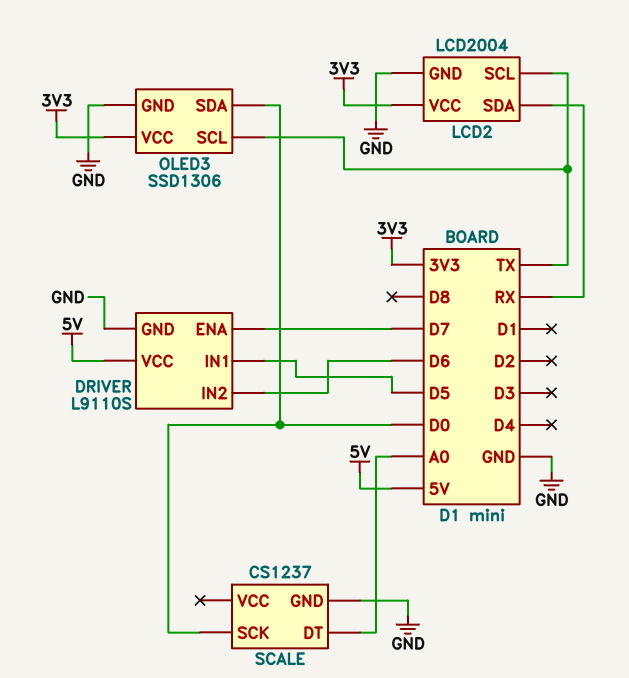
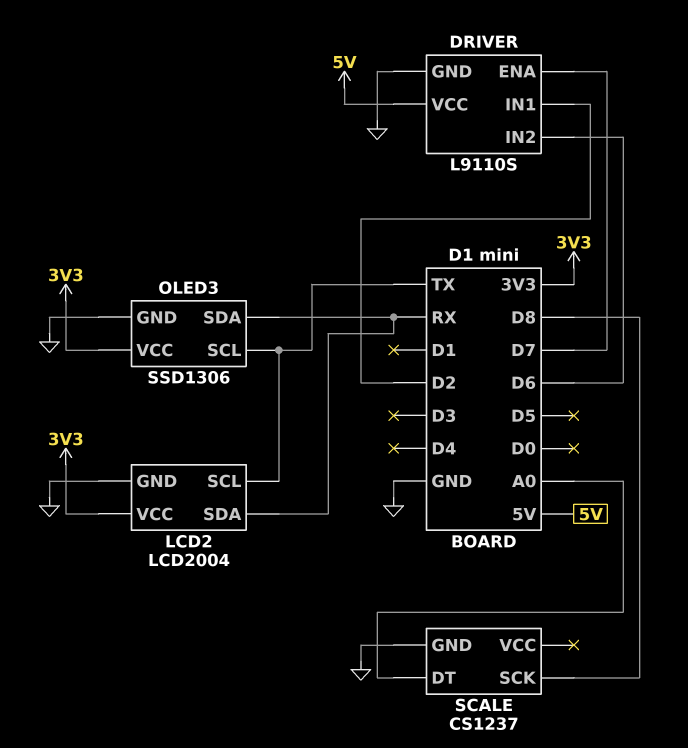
DRIVER pin IN1: D5 -> D2
OLED3 pin SDA: D0 -> RX
SCALE pin SCK: D0 -> D8

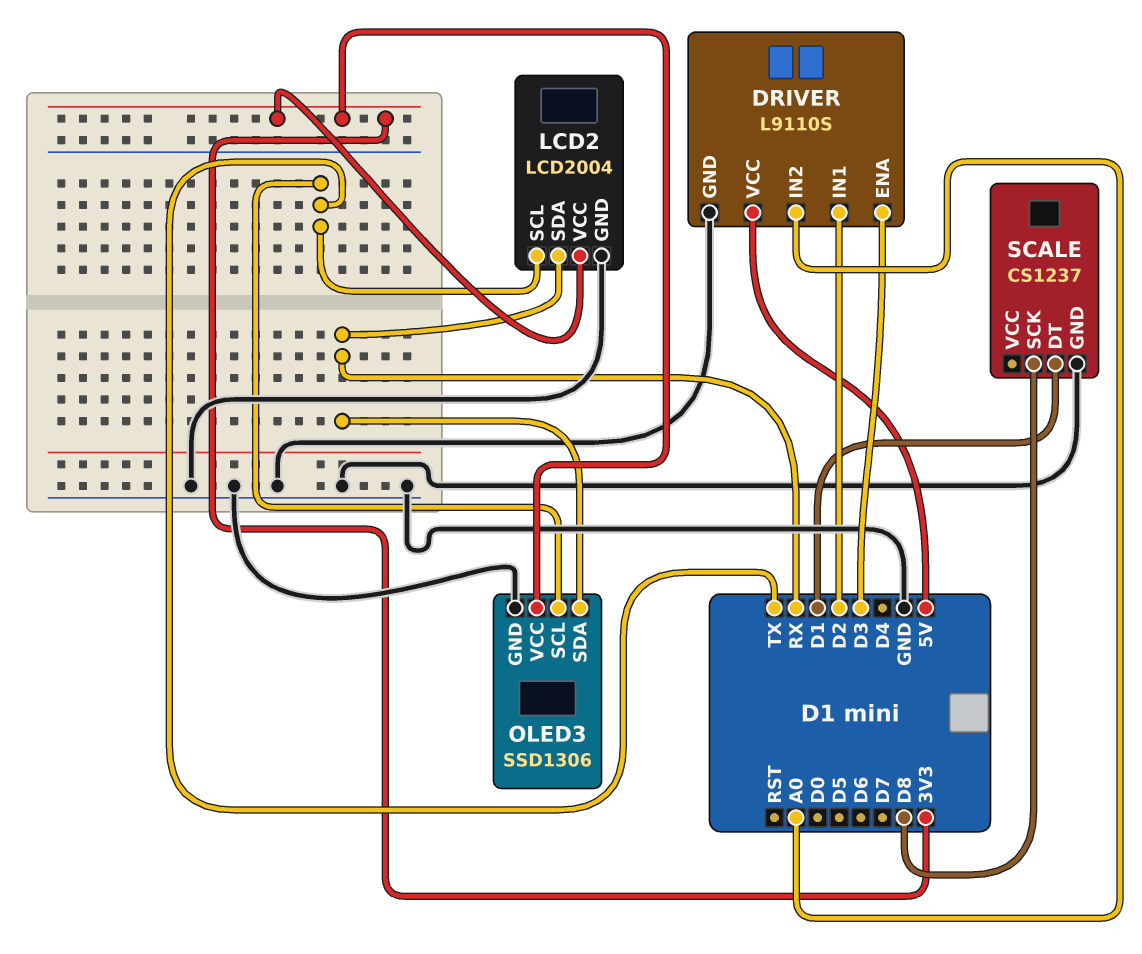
DRIVER pin ENA: D7 -> D3
DRIVER pin IN2: D6 -> A0
SCALE pin DT: A0 -> D1

